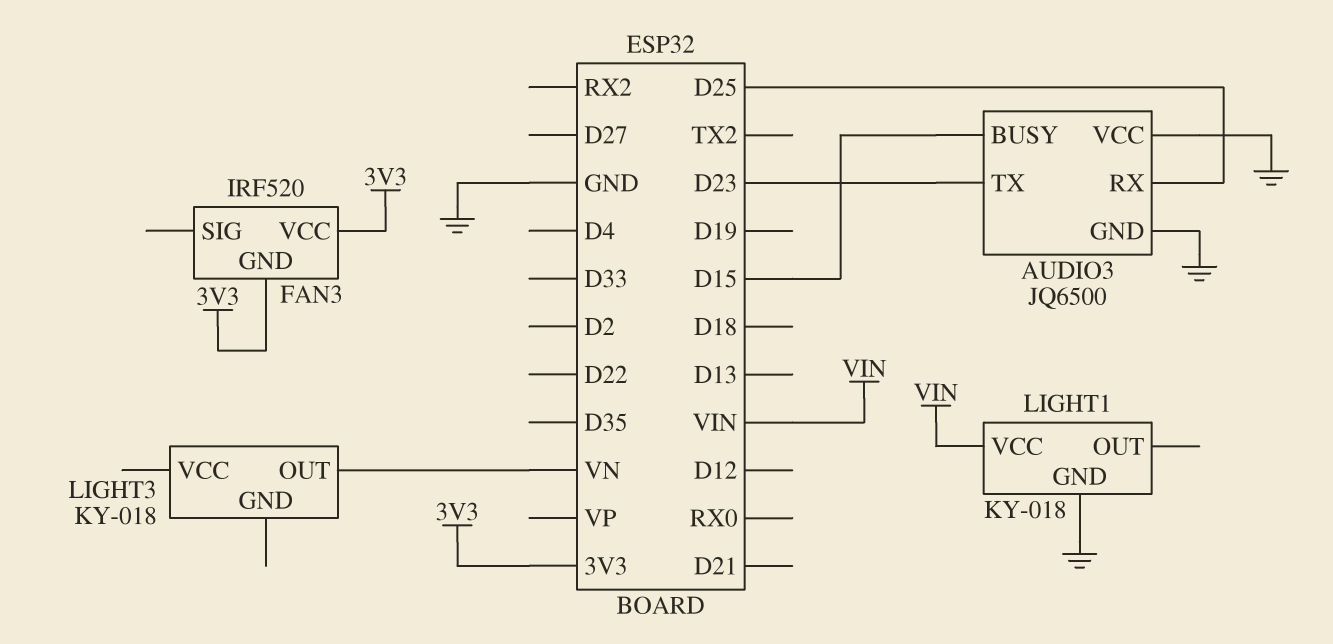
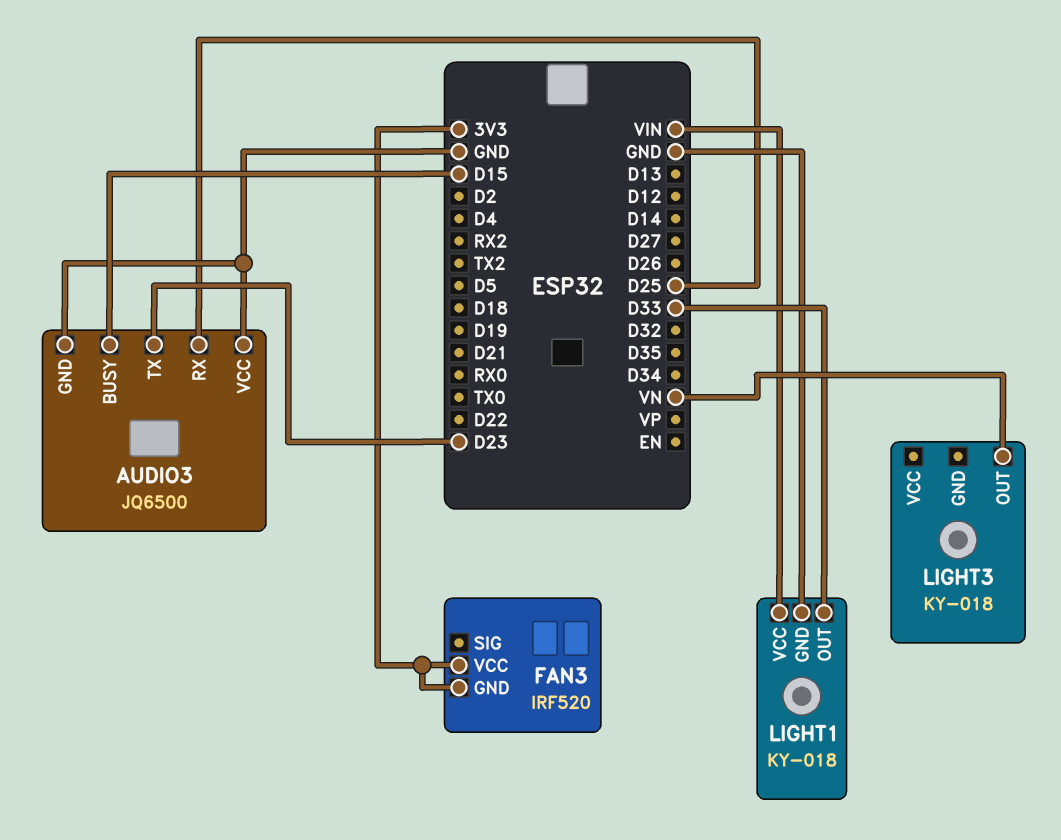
LIGHT1 pin OUT: none -> D33

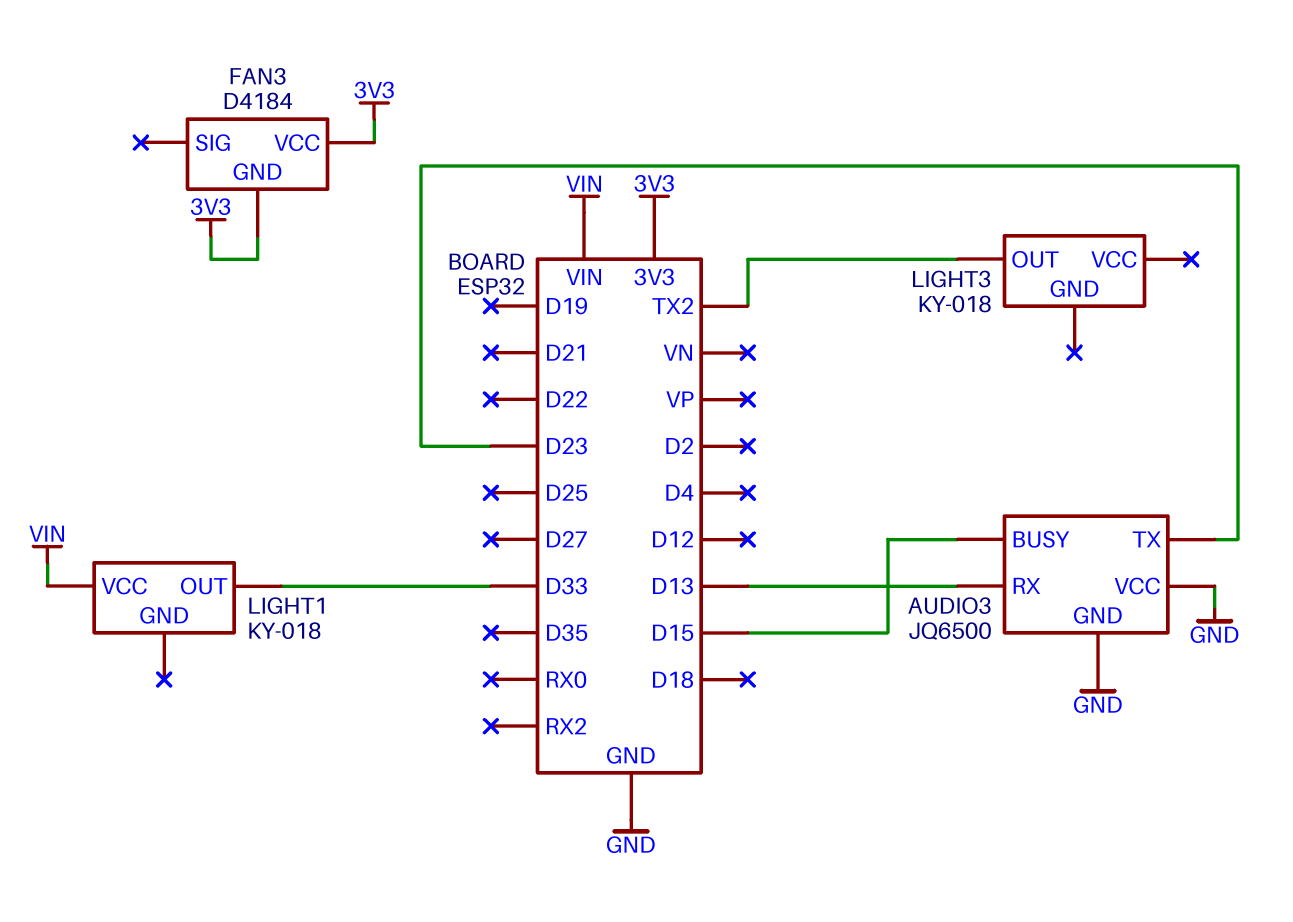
AUDIO3 pin RX: D25 -> D13
FAN3: IRF520 -> D4184
LIGHT1 pin GND: GND -> none
LIGHT3 pin OUT: VN -> TX2

